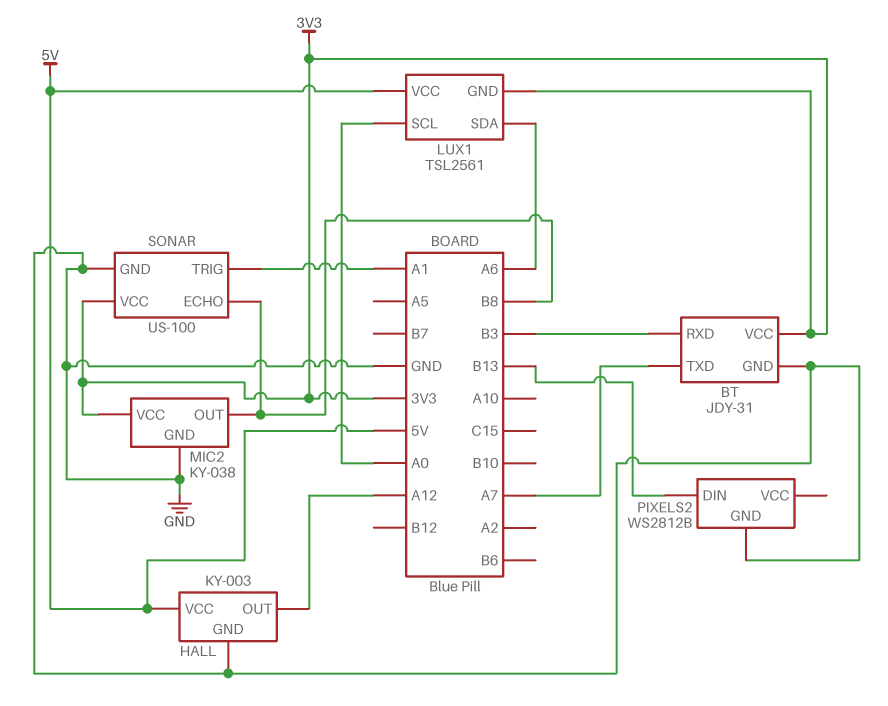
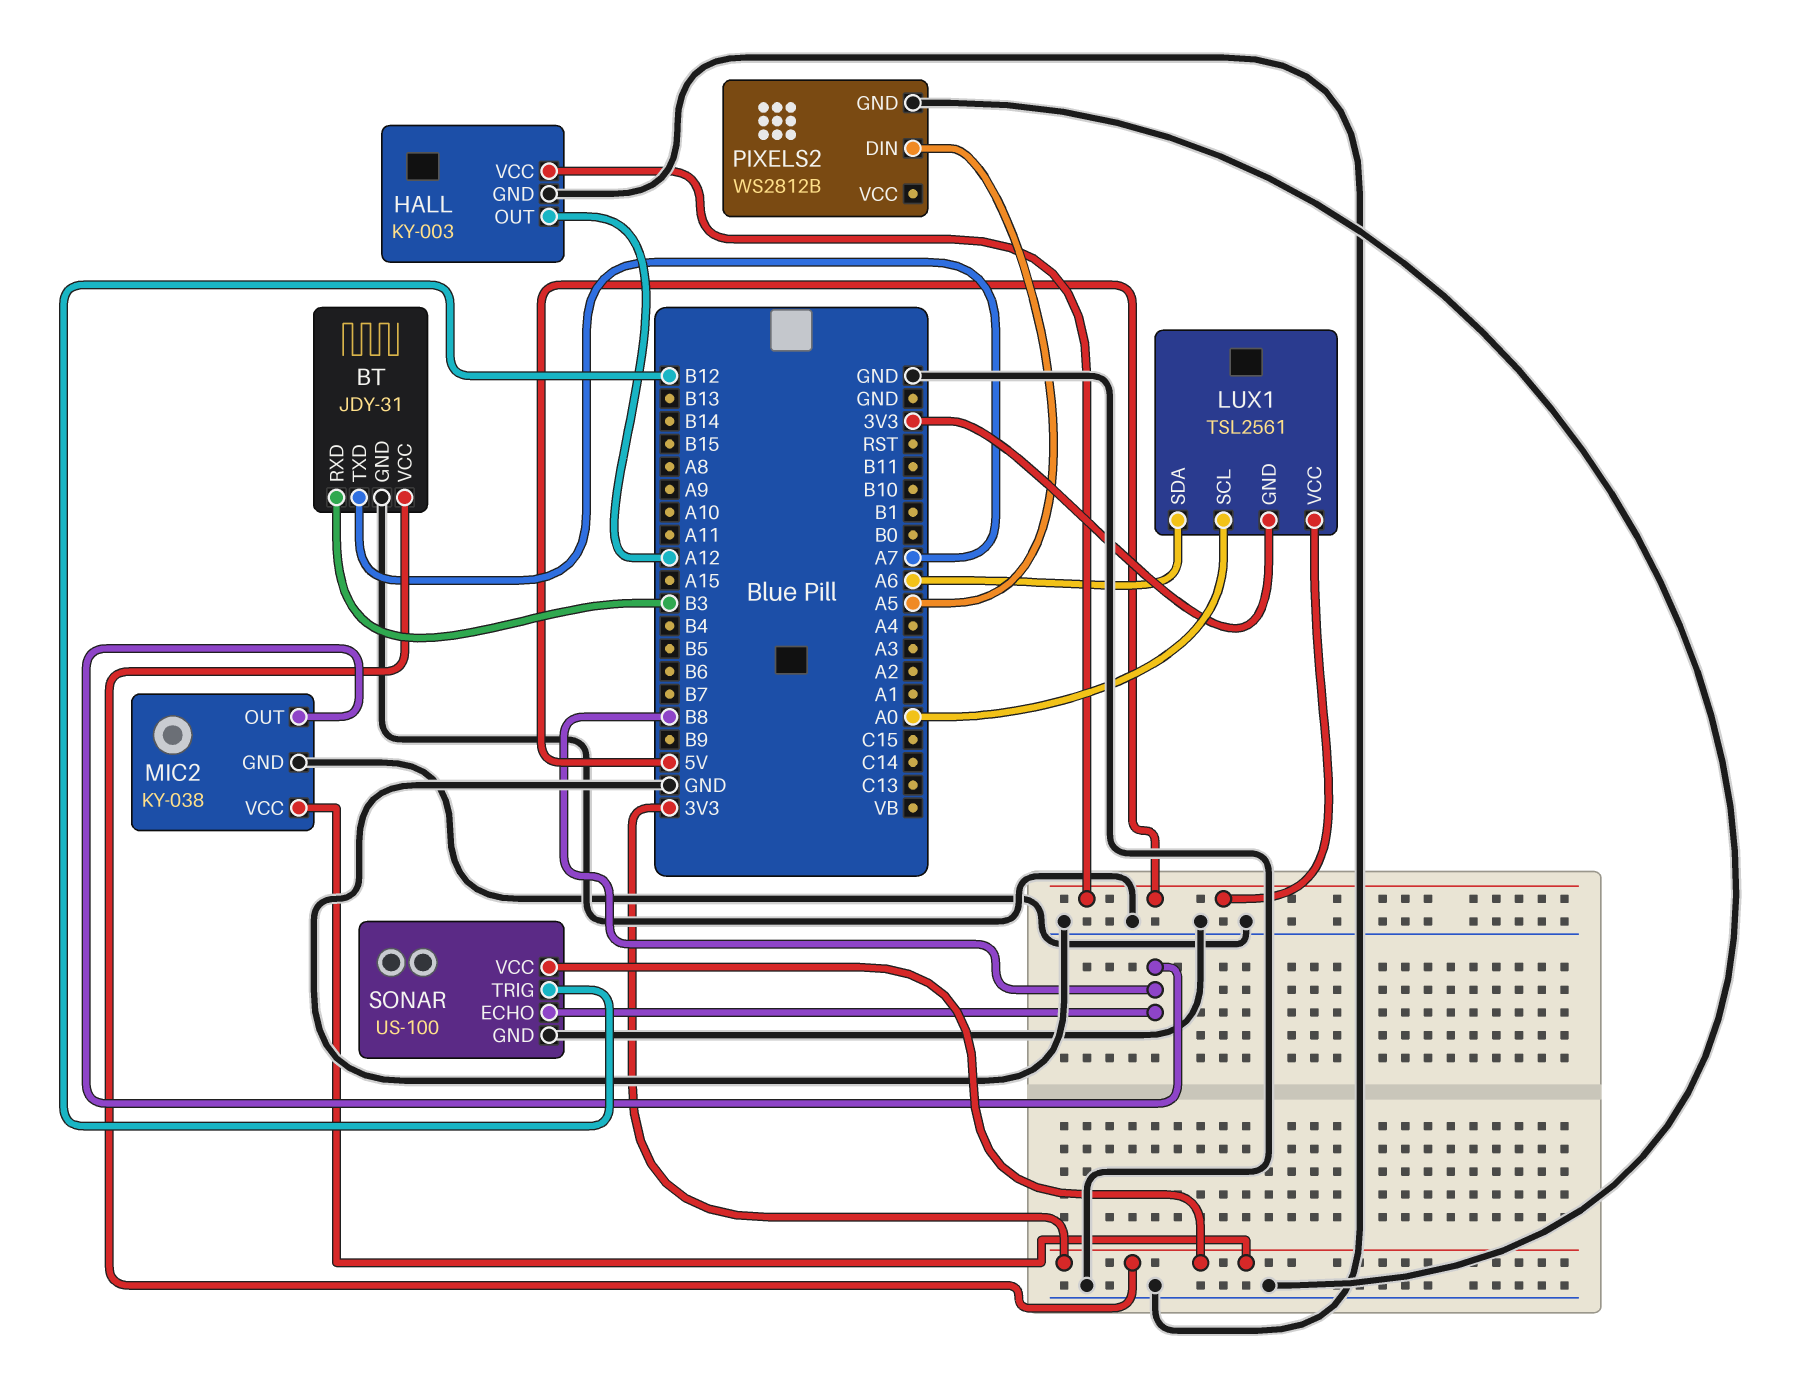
PIXELS2 pin DIN: B13 -> A5
SONAR pin TRIG: A1 -> B12

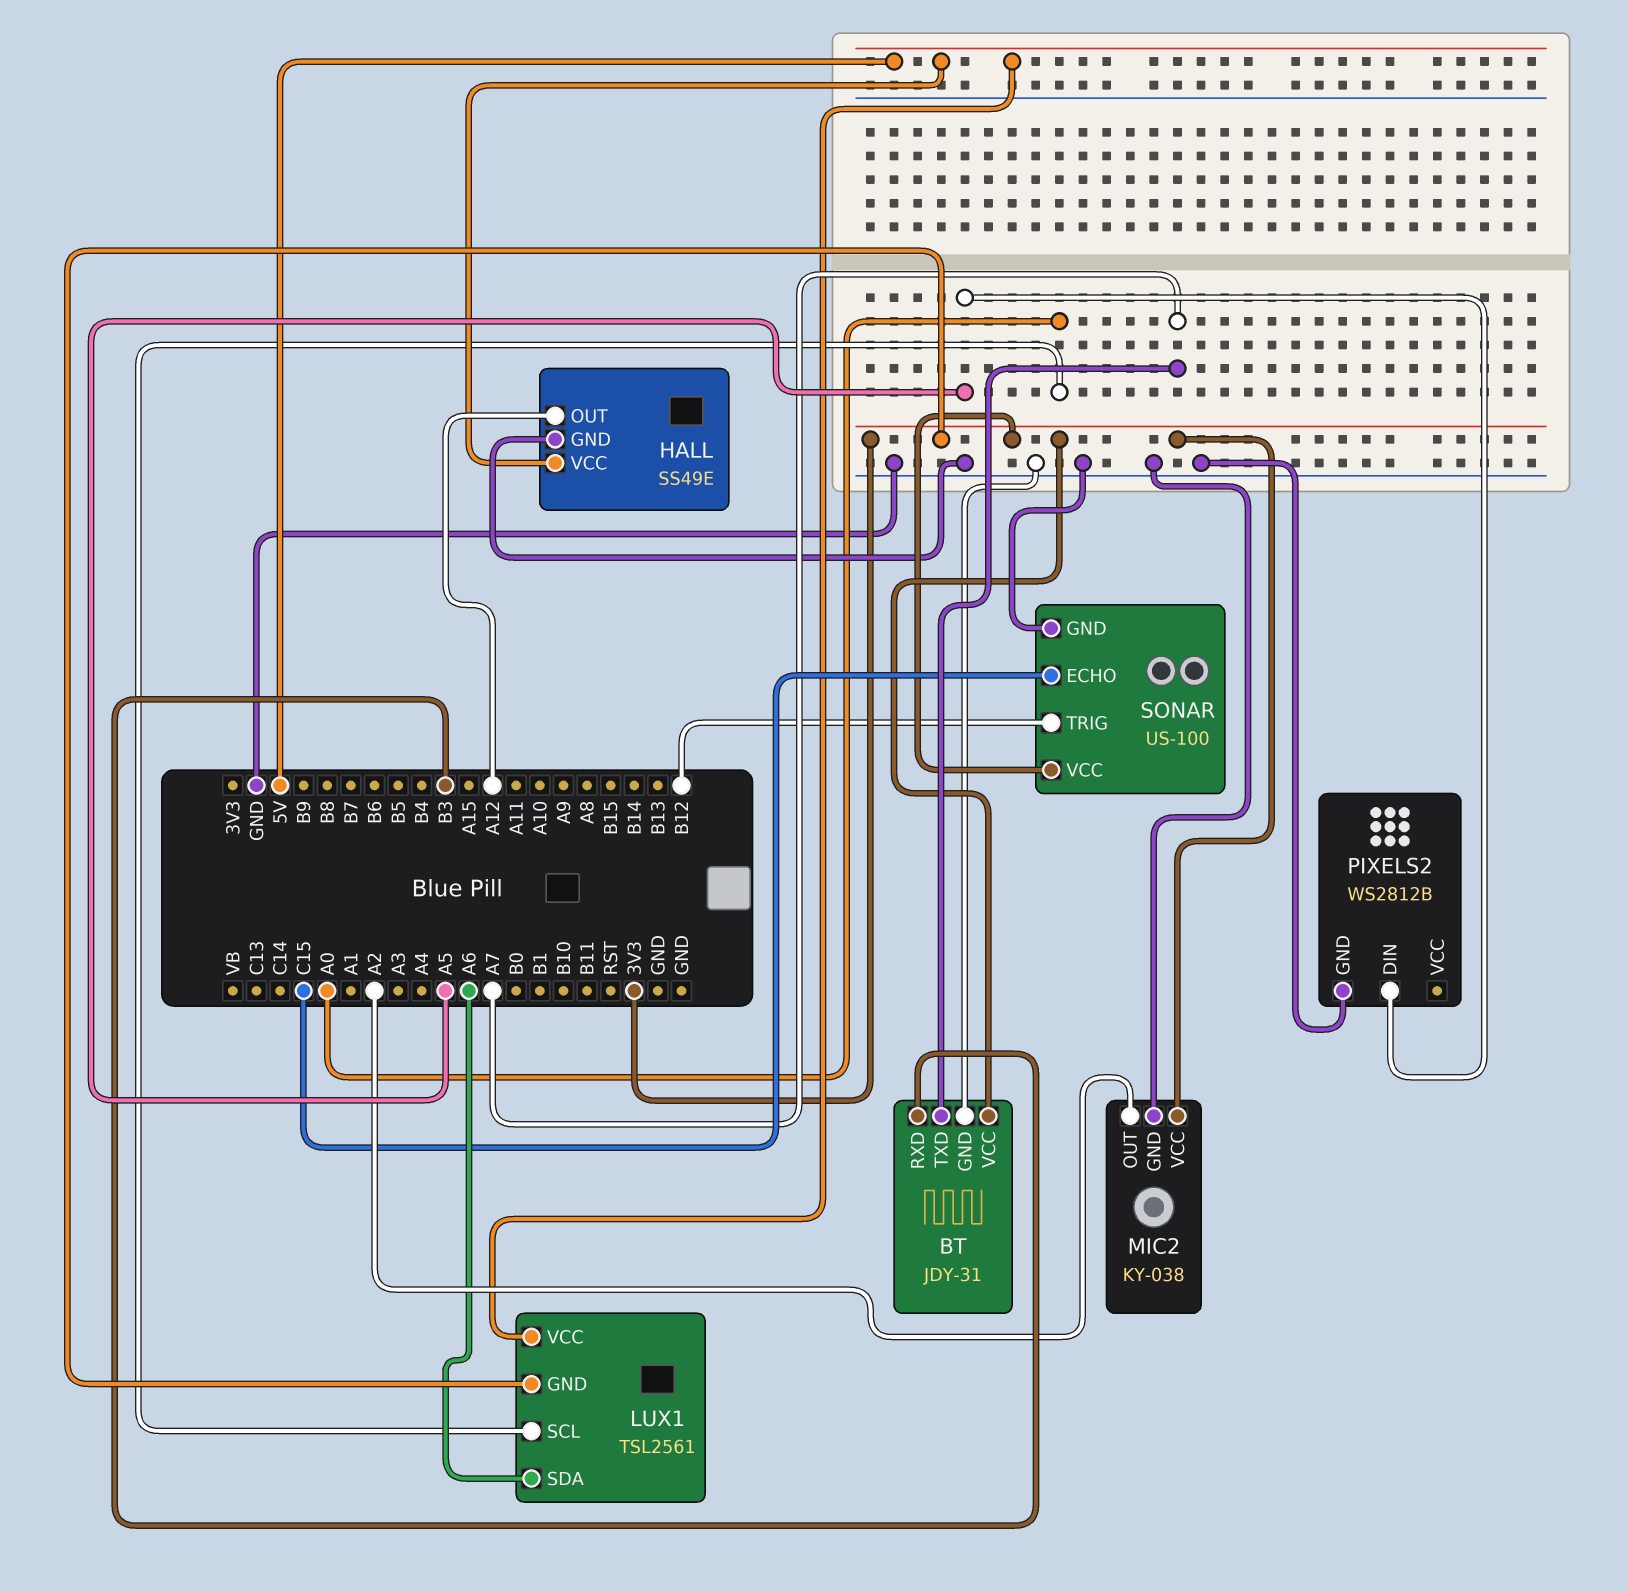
HALL: KY-003 -> SS49E
MIC2 pin OUT: B8 -> A2
SONAR pin ECHO: B8 -> C15

